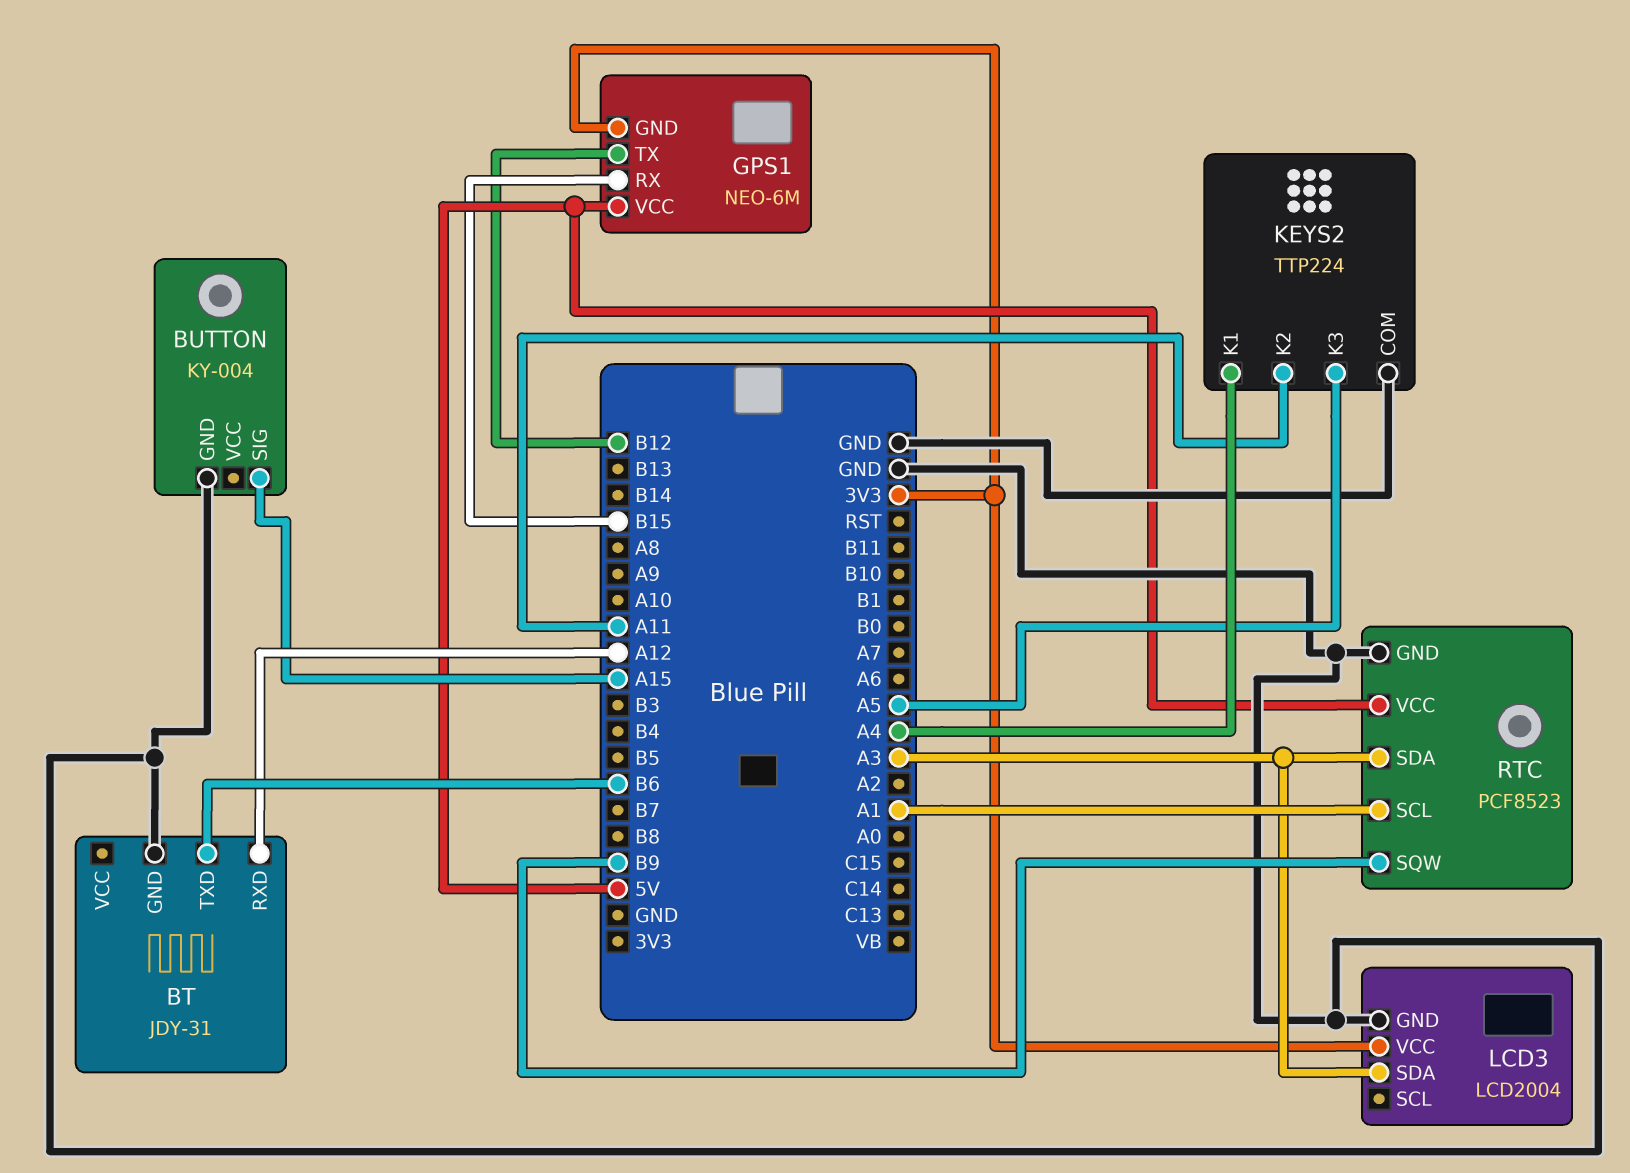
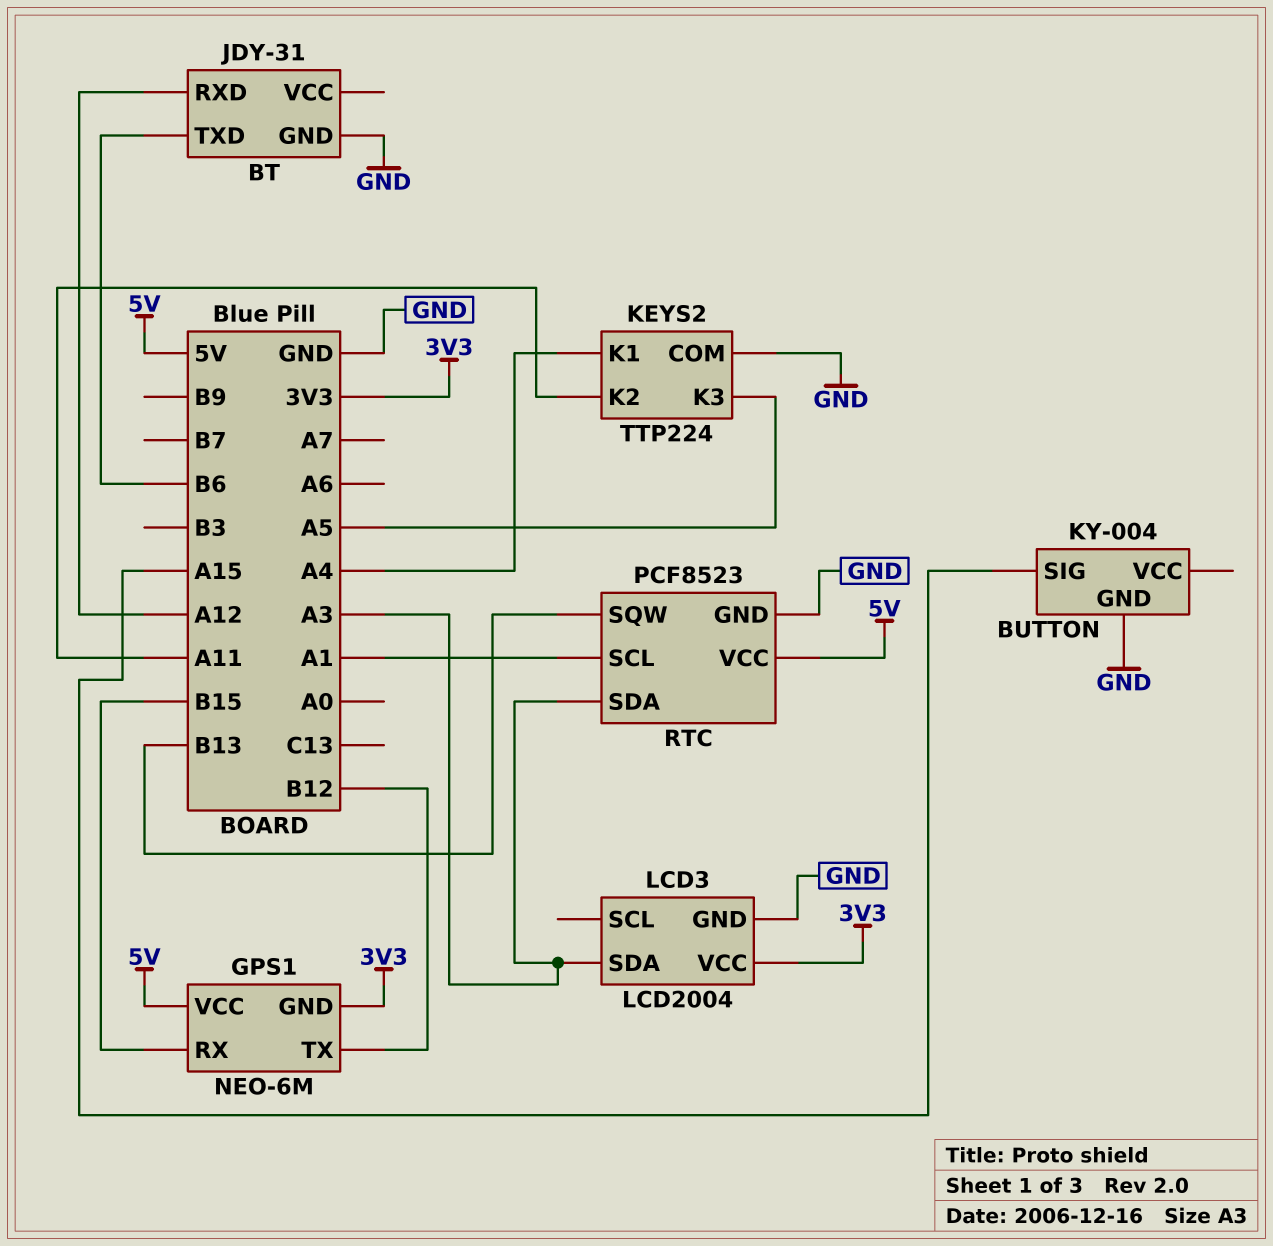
RTC pin SQW: B9 -> B13

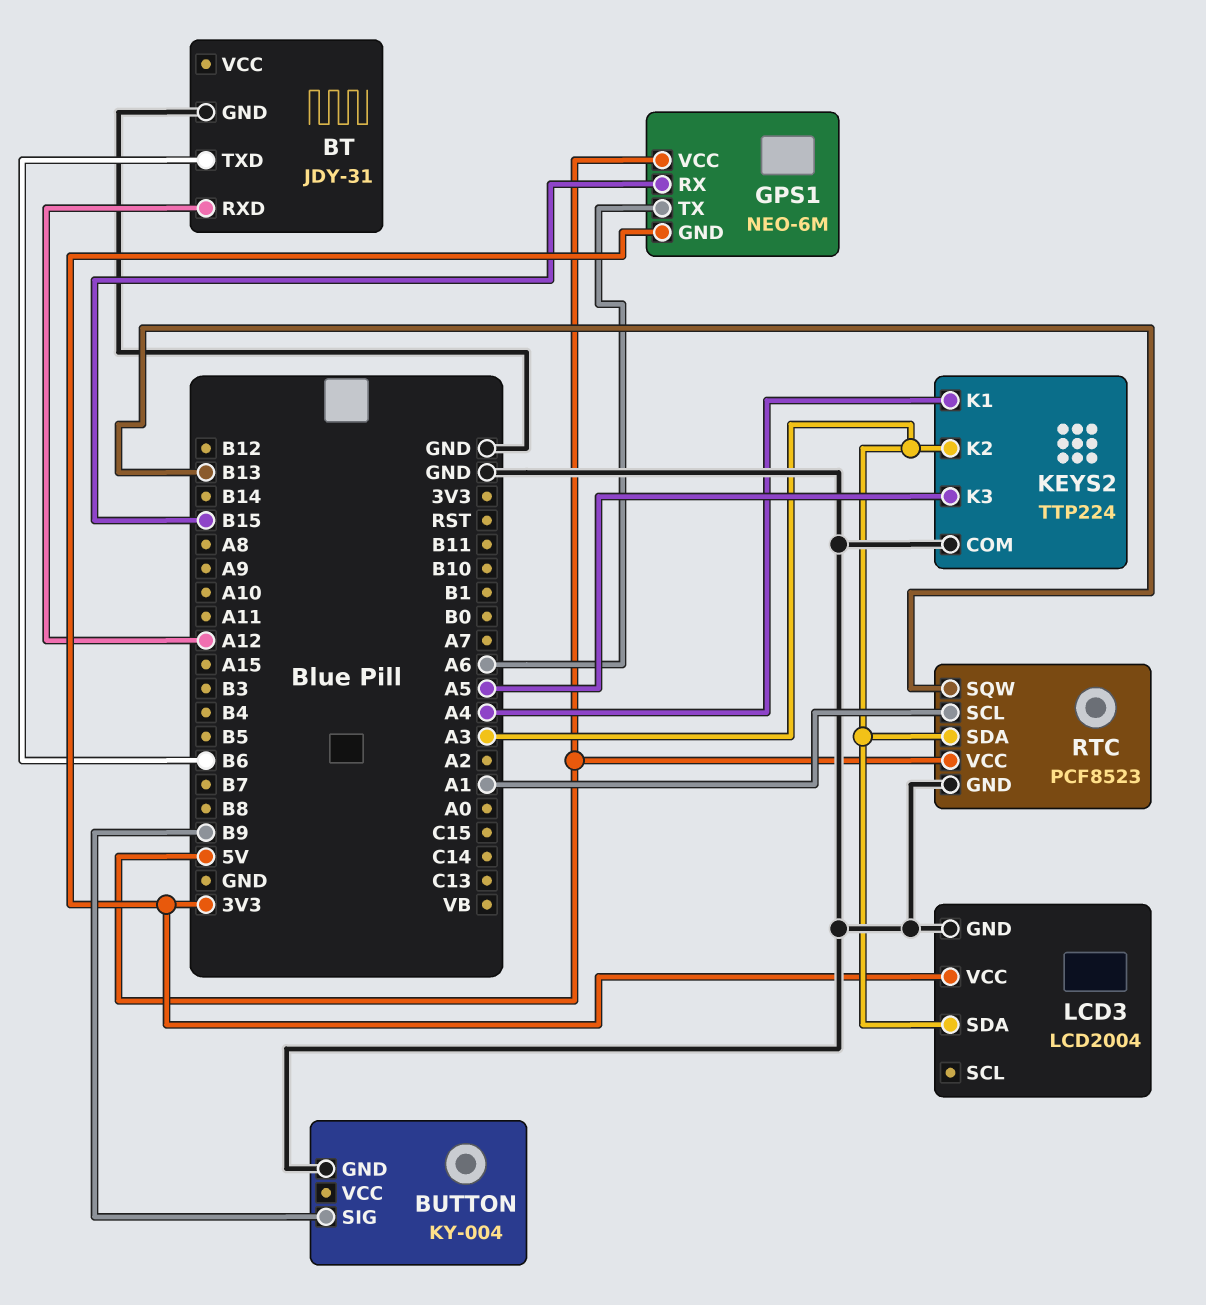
BUTTON pin SIG: A15 -> B9
GPS1 pin TX: B12 -> A6
KEYS2 pin K2: A11 -> A3

